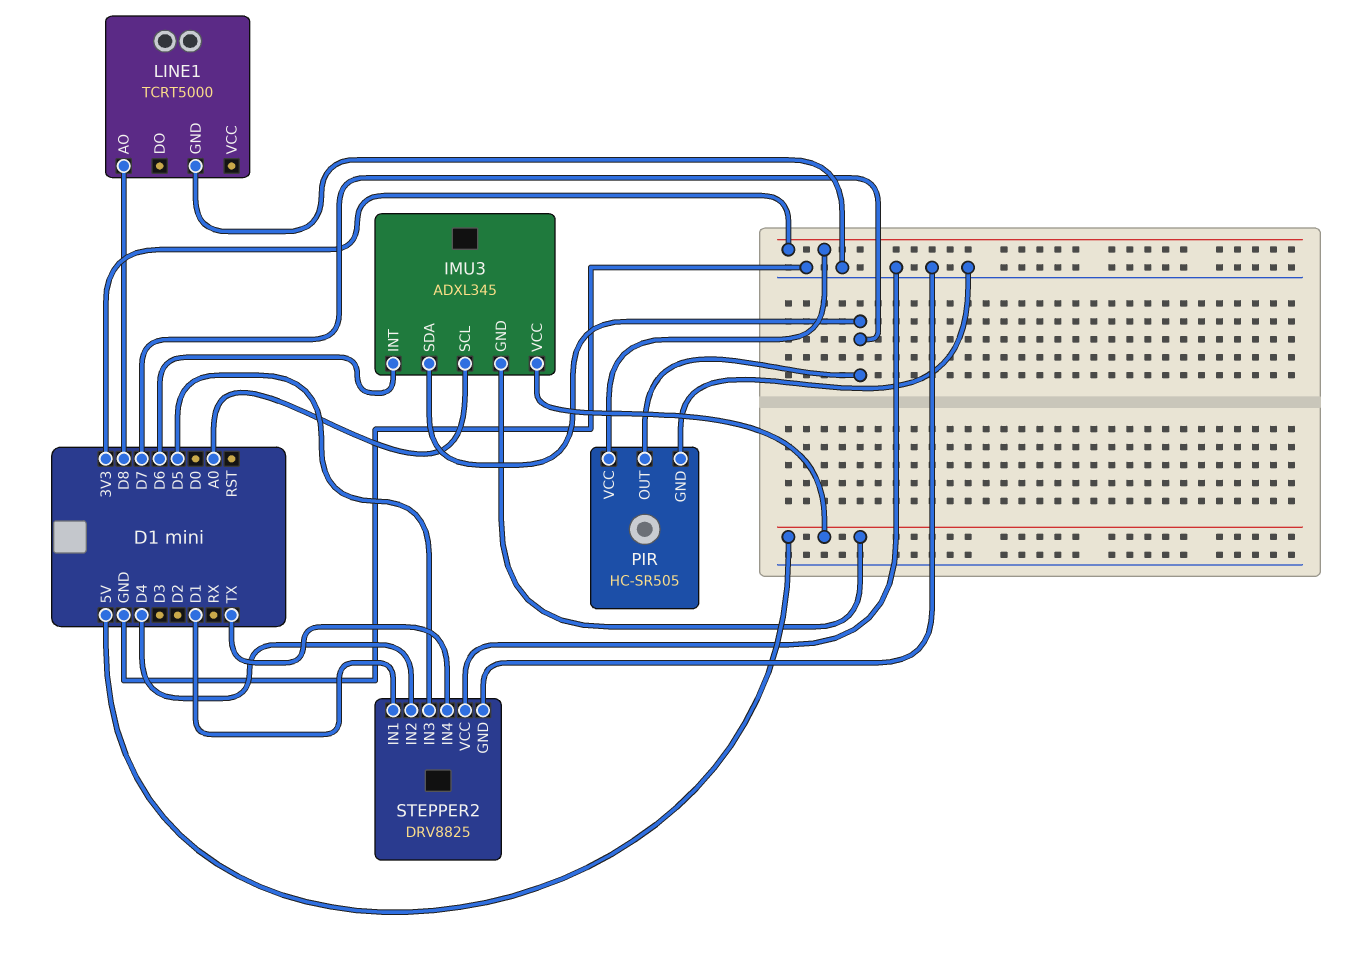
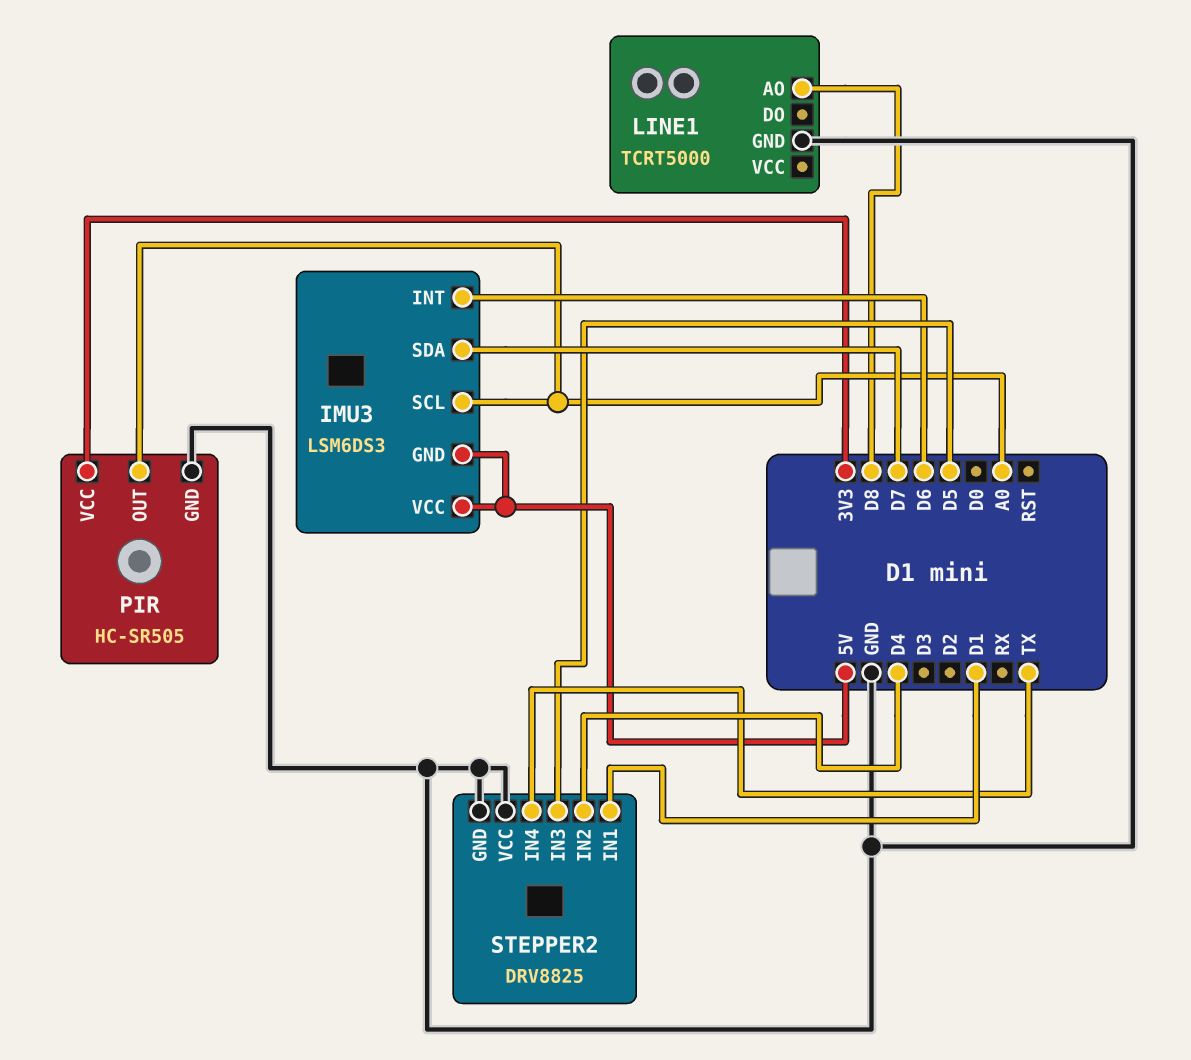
IMU3: ADXL345 -> LSM6DS3
PIR pin OUT: D7 -> A0

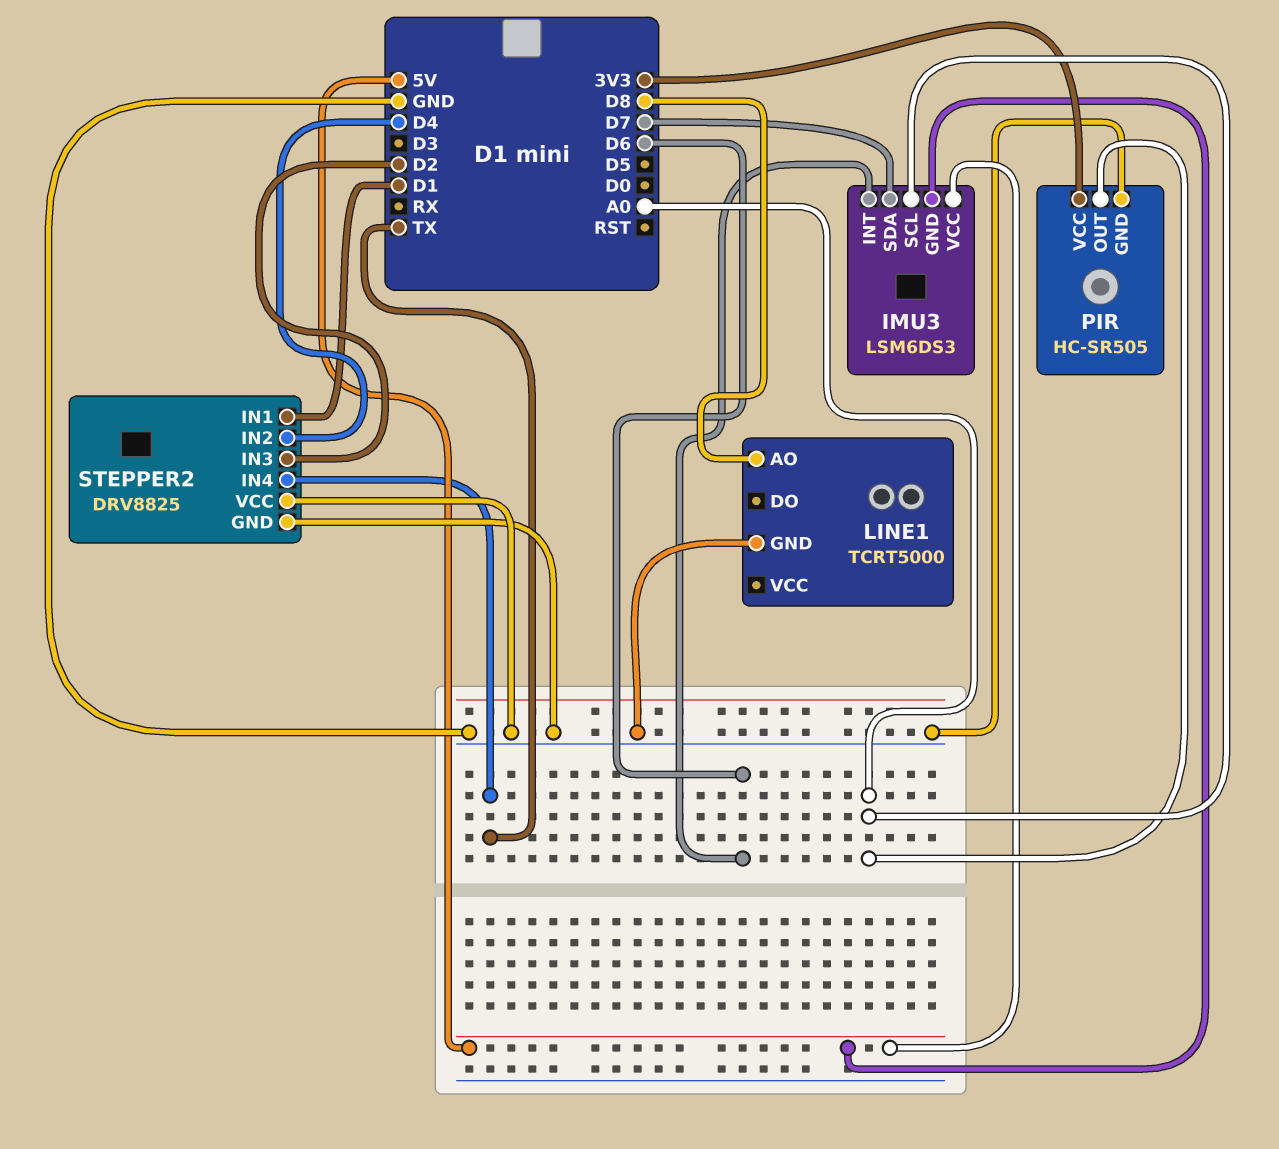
STEPPER2 pin IN3: D5 -> D2

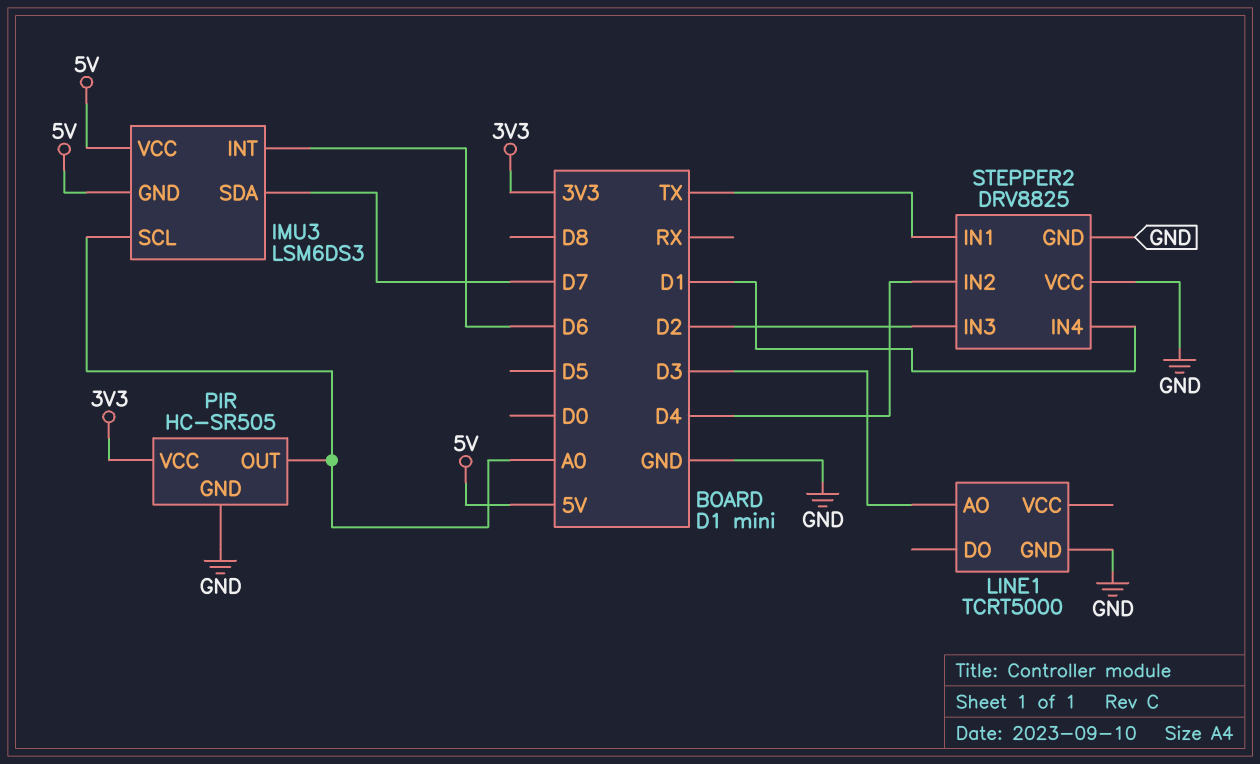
LINE1 pin AO: D8 -> D3
STEPPER2 pin IN1: D1 -> TX
STEPPER2 pin IN4: TX -> D1

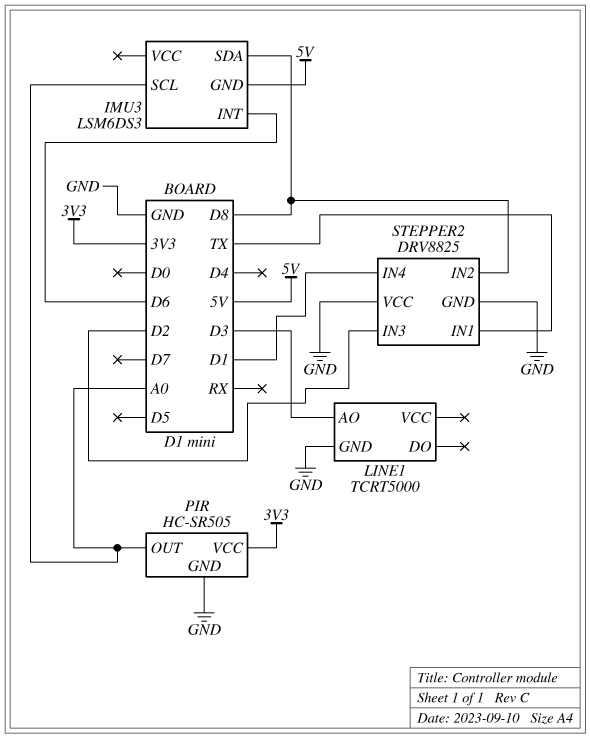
IMU3 pin SDA: D7 -> D8
IMU3 pin VCC: 5V -> none
STEPPER2 pin IN2: D4 -> D8

